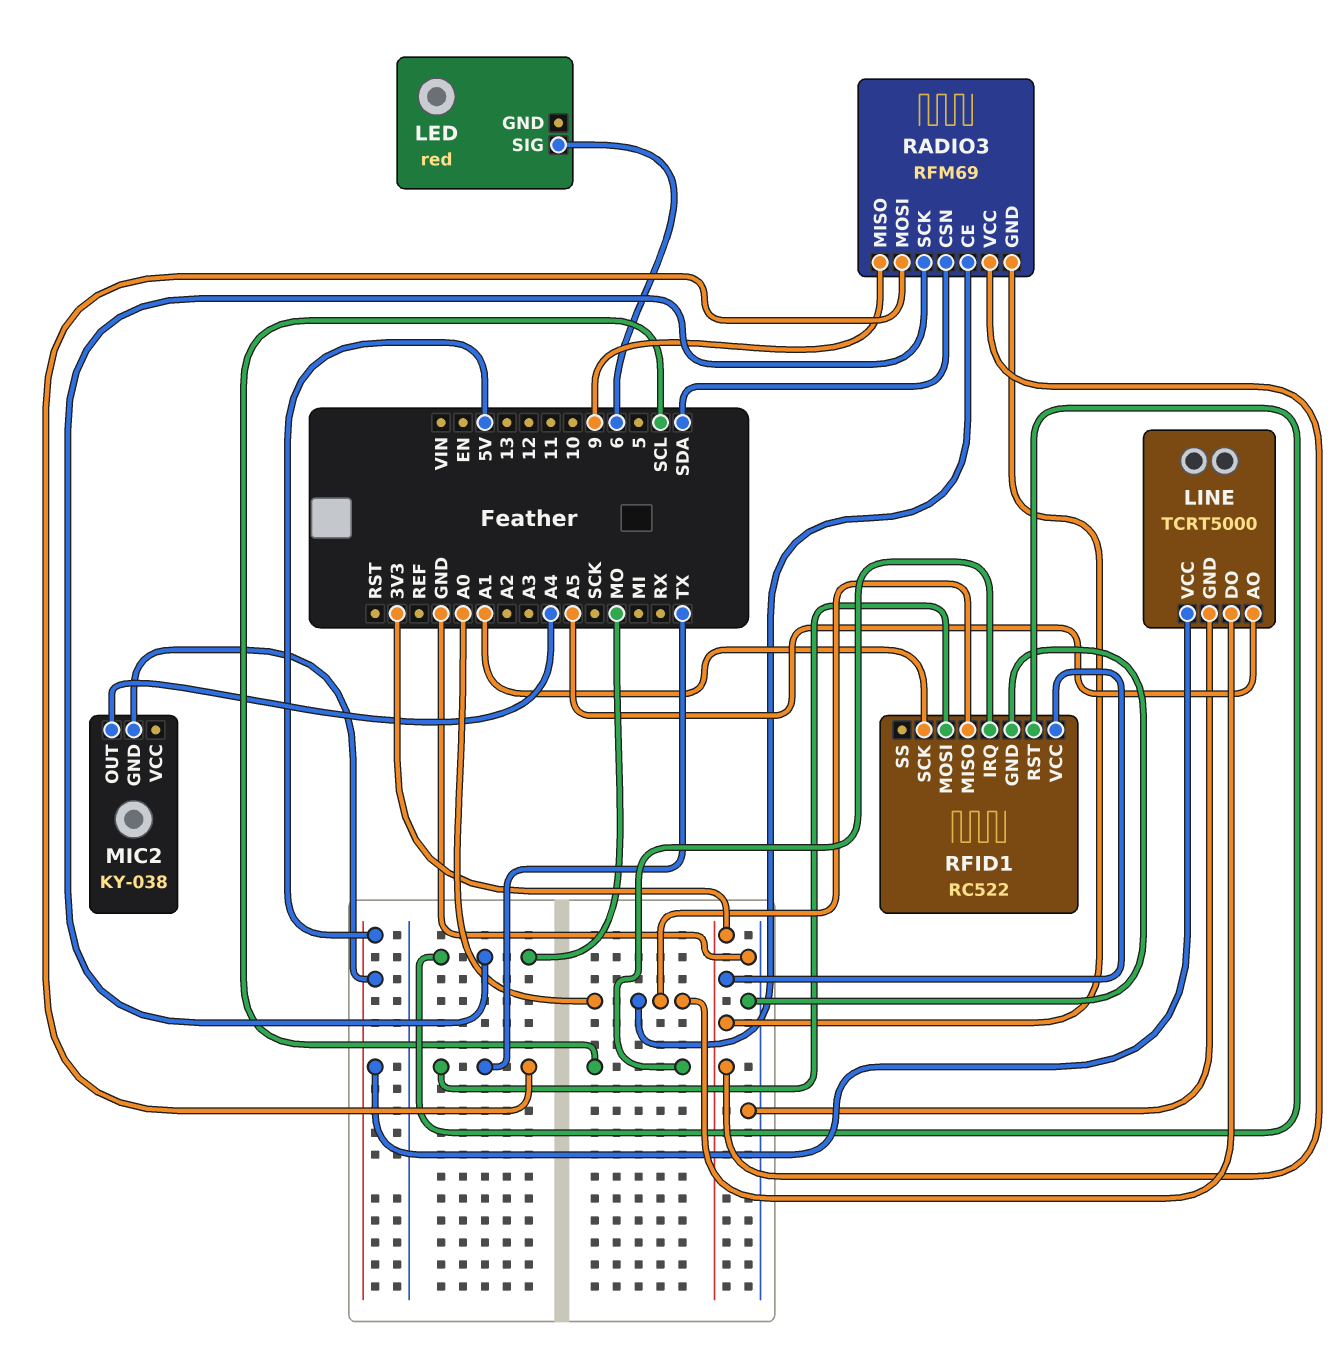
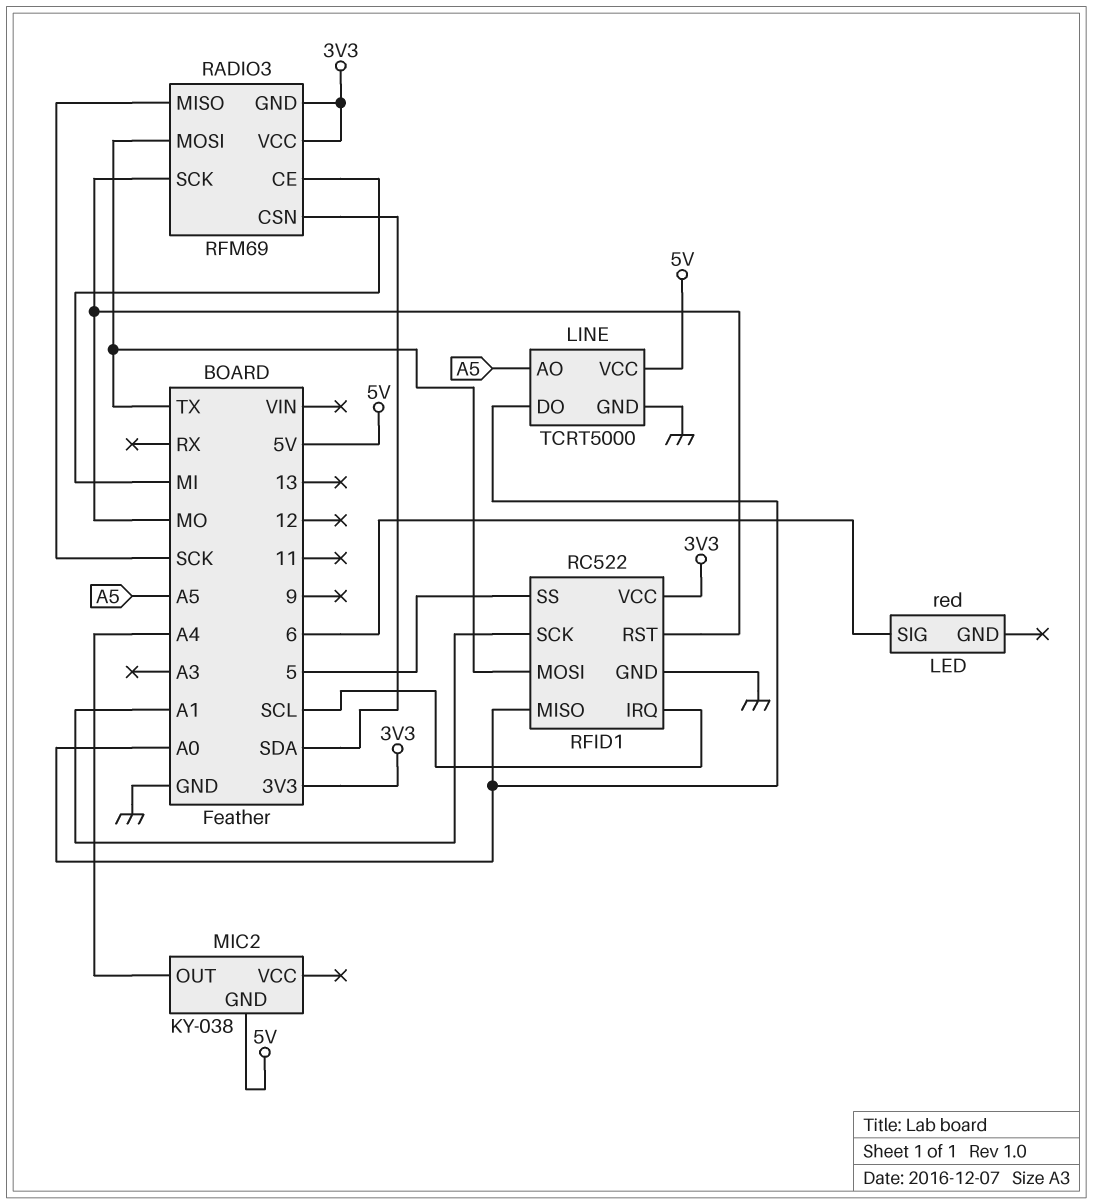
RADIO3 pin CE: A0 -> MI
RADIO3 pin MISO: 9 -> SCK
RFID1 pin SS: none -> 5

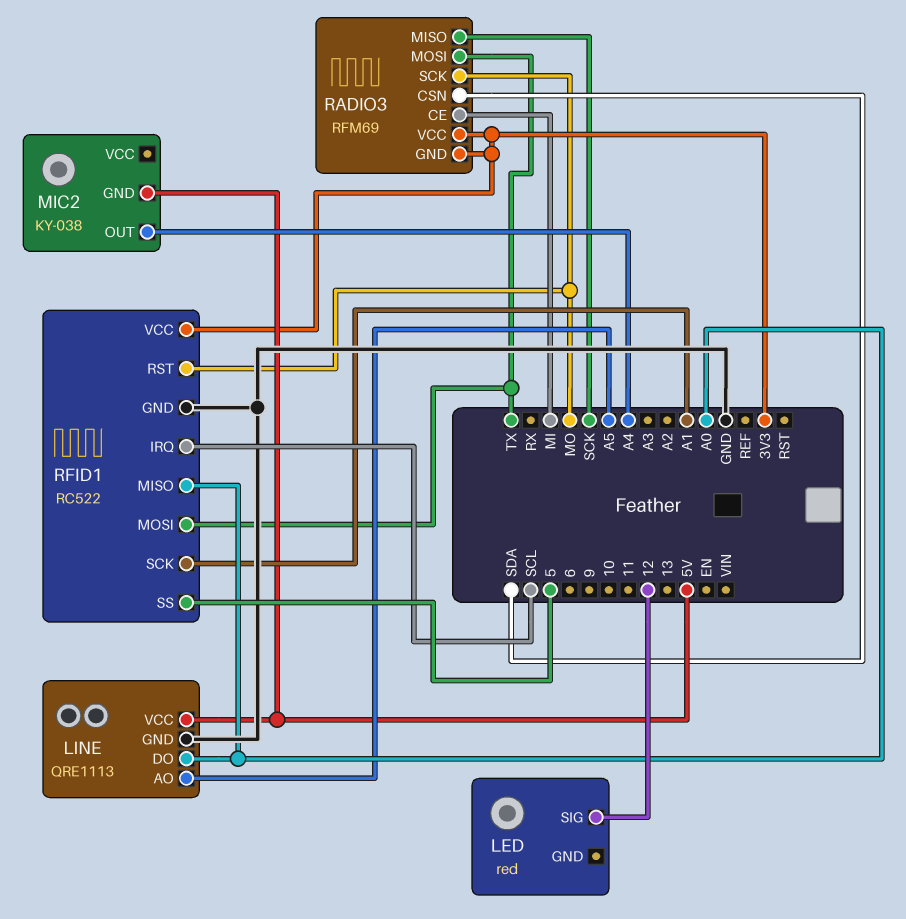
LED pin SIG: 6 -> 12
LINE: TCRT5000 -> QRE1113

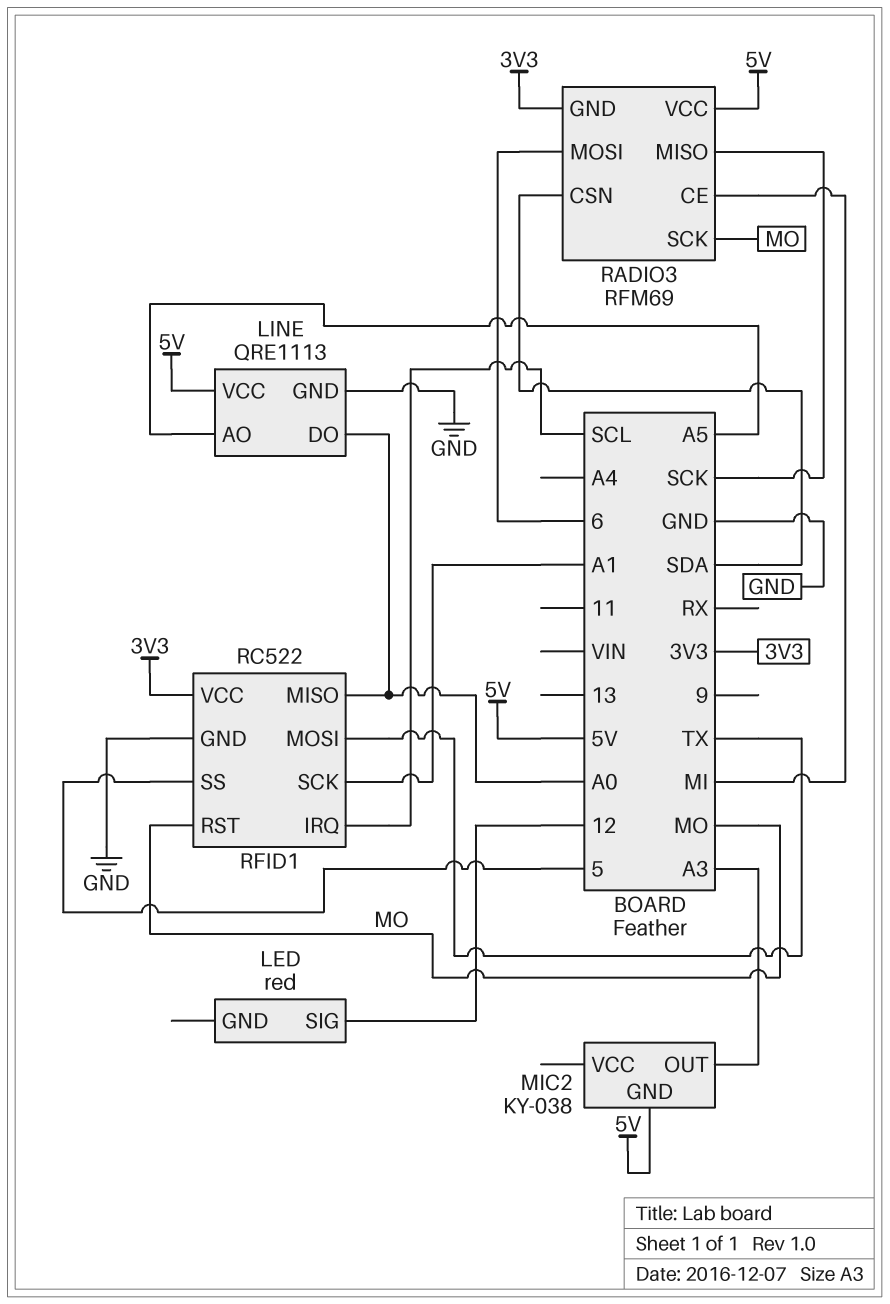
MIC2 pin OUT: A4 -> A3
RADIO3 pin MOSI: TX -> 6
RADIO3 pin VCC: 3V3 -> 5V

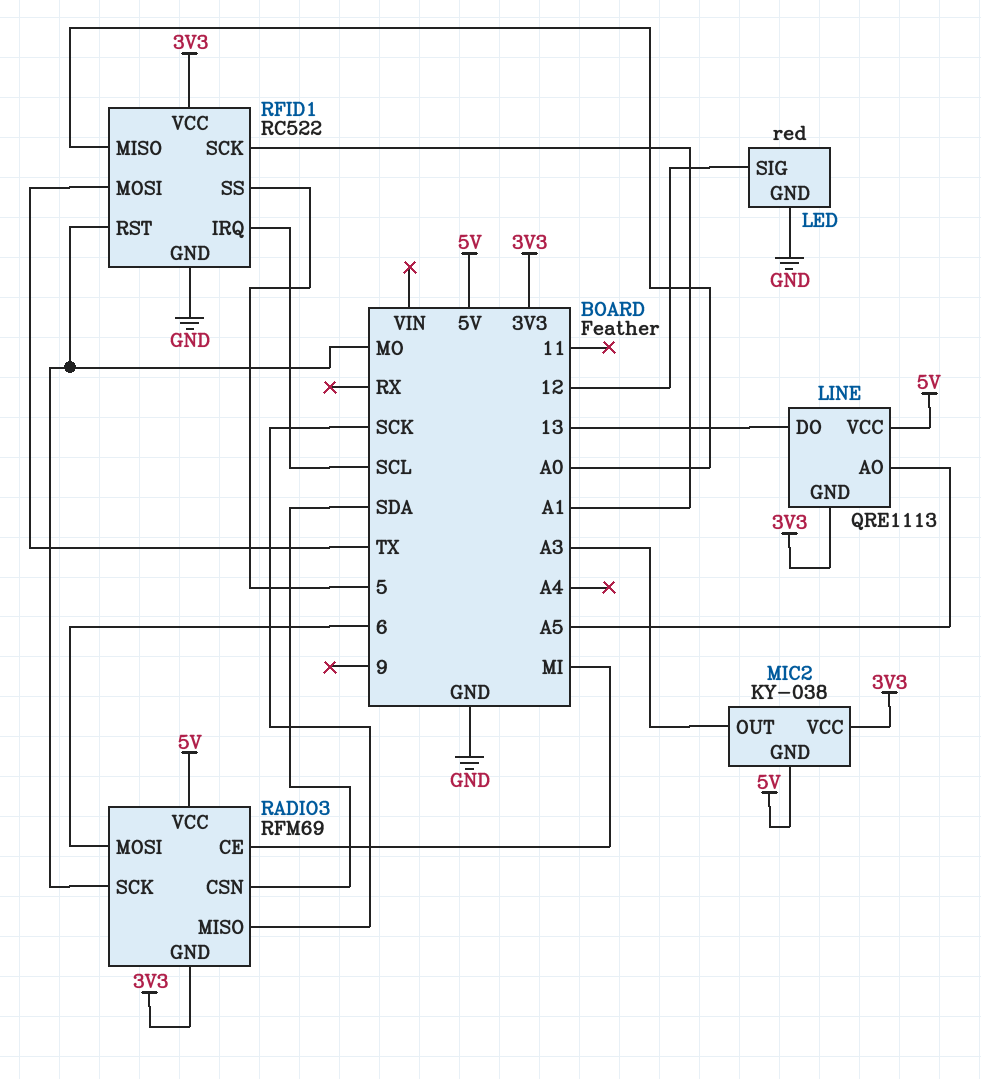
LED pin GND: none -> GND
LINE pin DO: A0 -> 13
LINE pin GND: GND -> 3V3
MIC2 pin VCC: none -> 3V3

